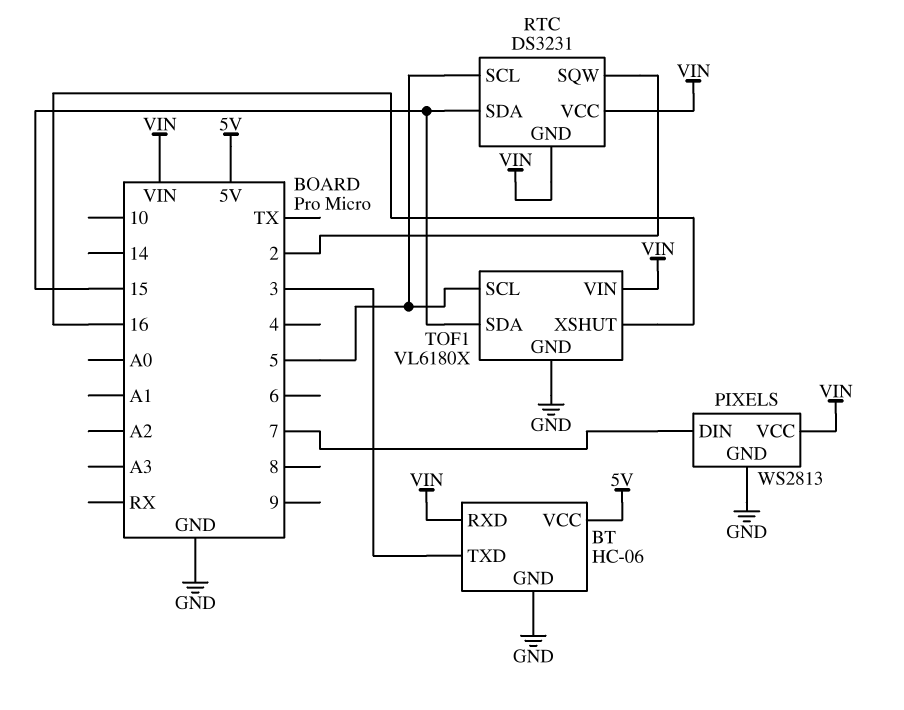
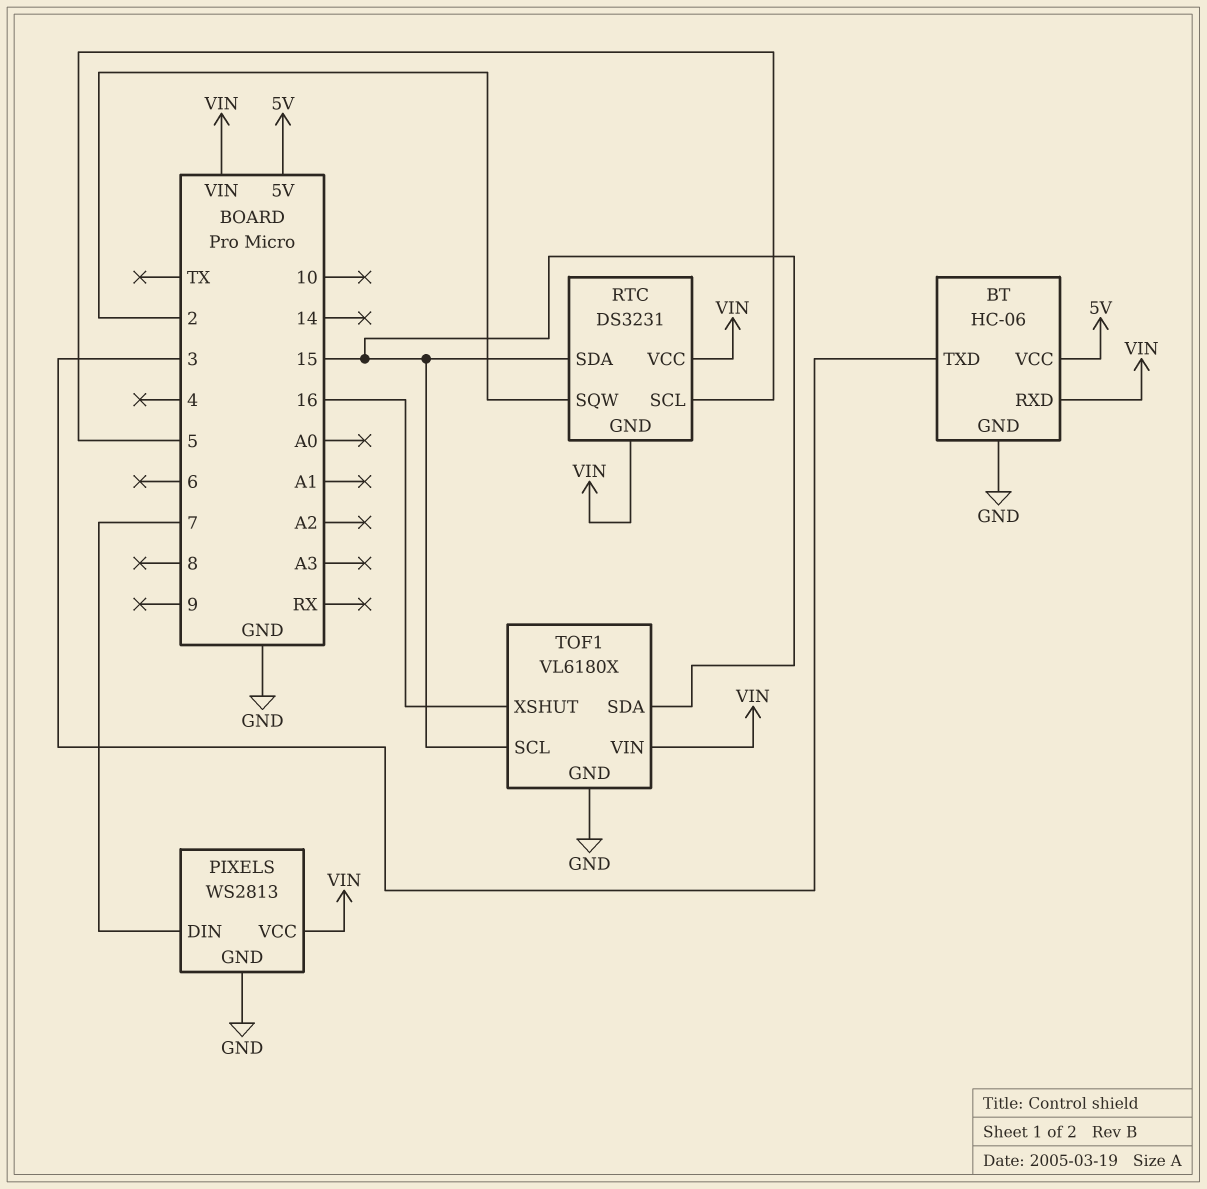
TOF1 pin SCL: 5 -> 15

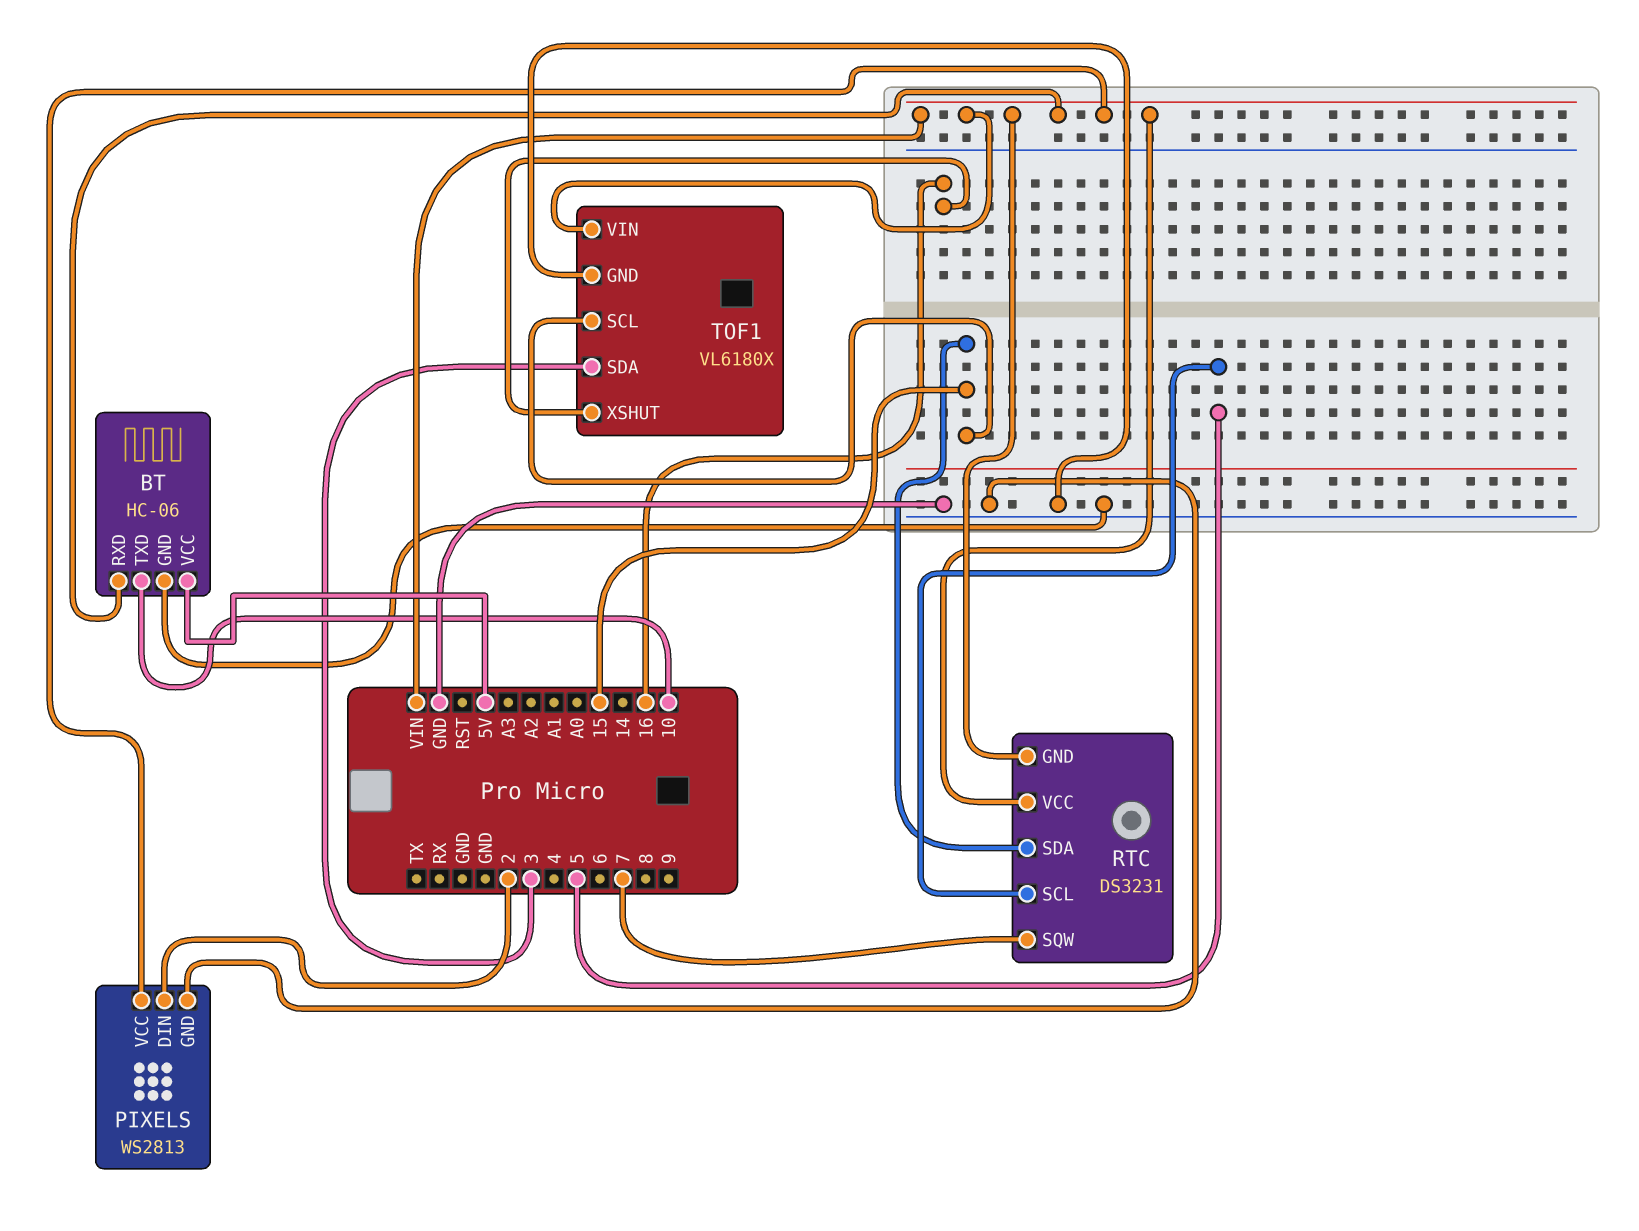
BT pin TXD: 3 -> 10
PIXELS pin DIN: 7 -> 2
RTC pin SQW: 2 -> 7
TOF1 pin SDA: 15 -> 3

